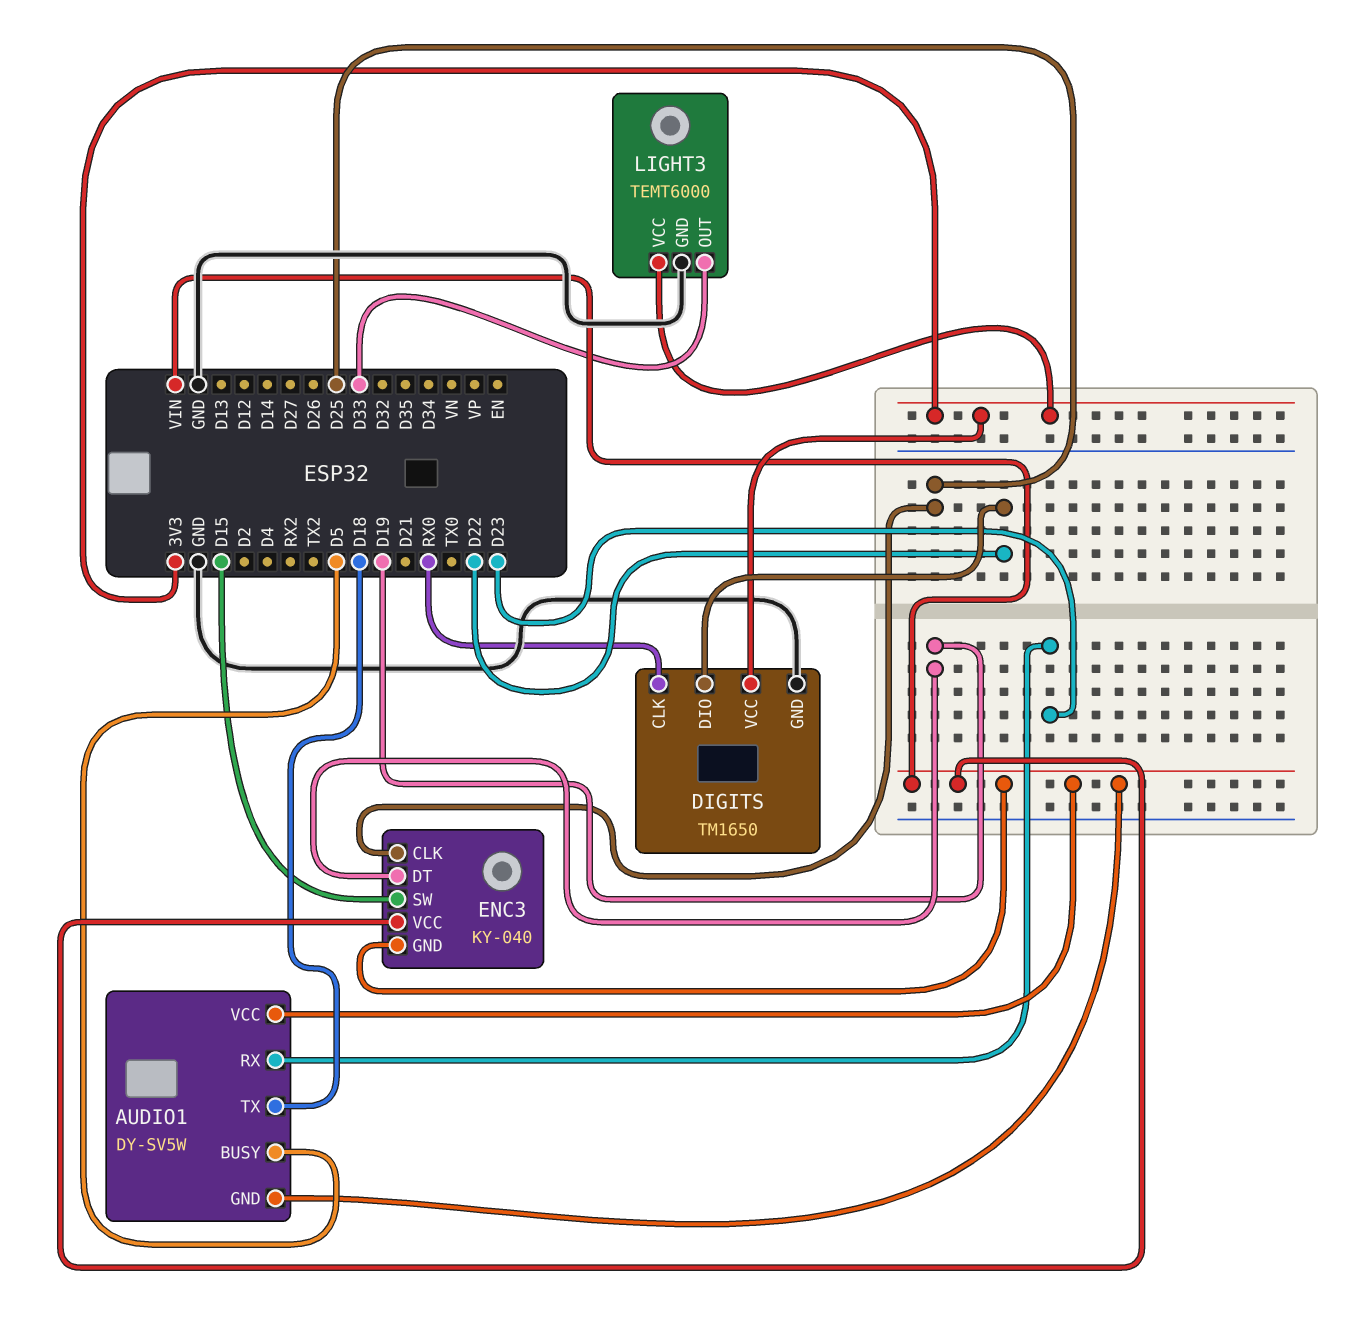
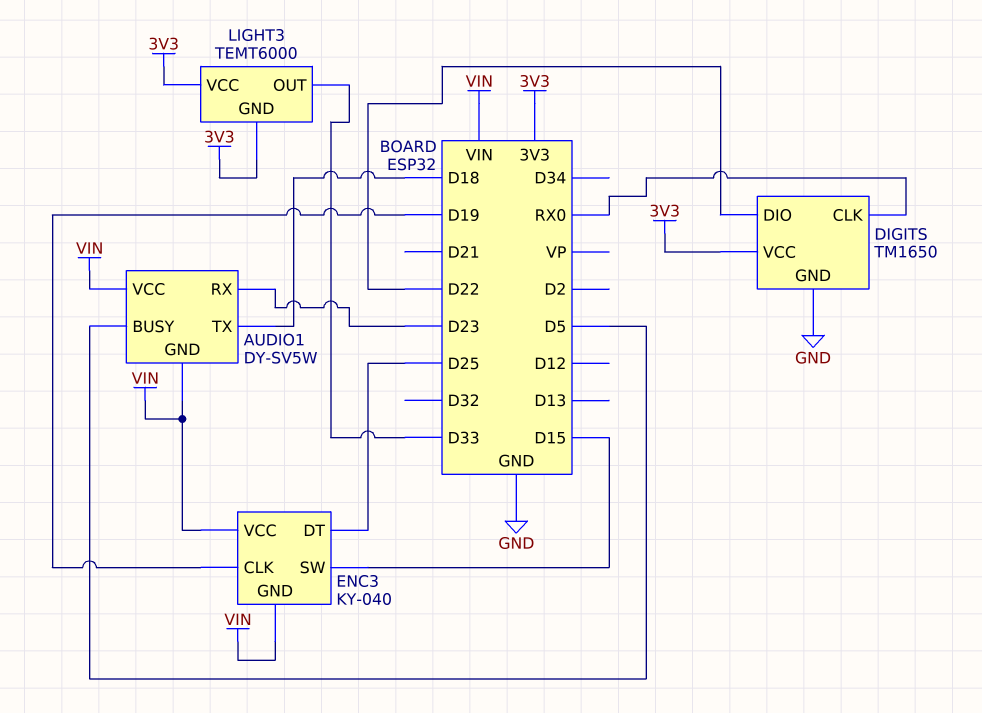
ENC3 pin CLK: D25 -> D19
ENC3 pin DT: D19 -> D25
LIGHT3 pin GND: GND -> 3V3

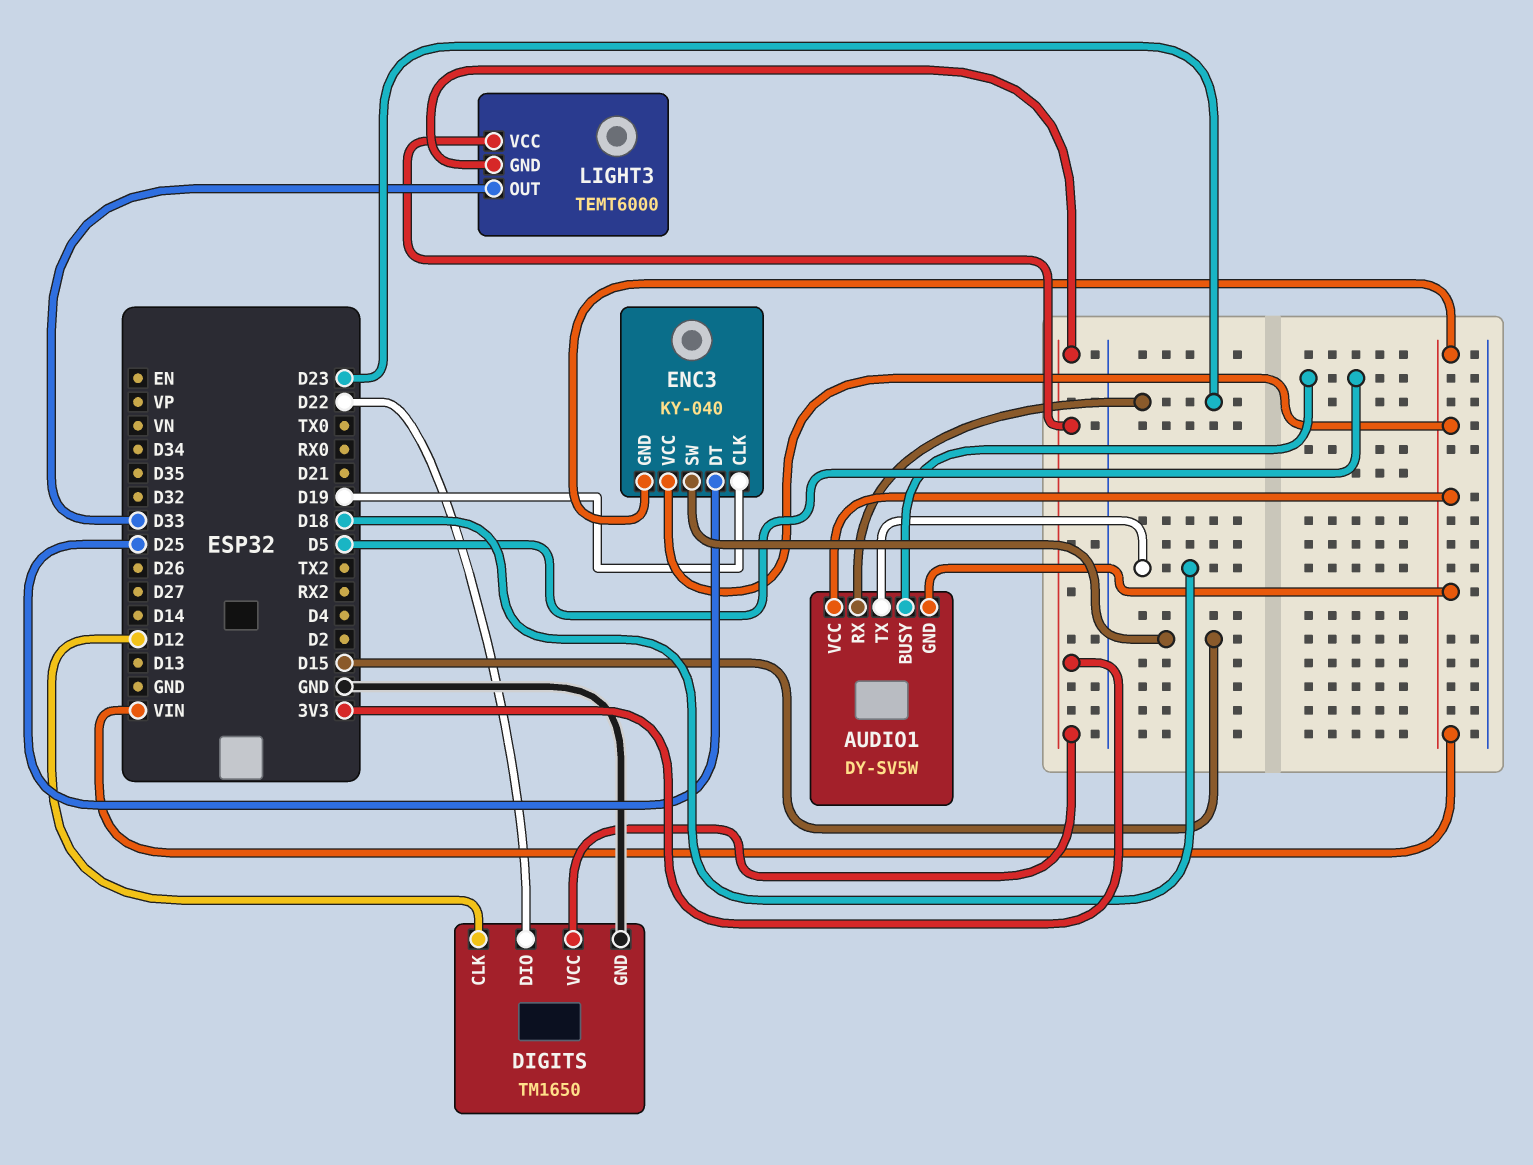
DIGITS pin CLK: RX0 -> D12

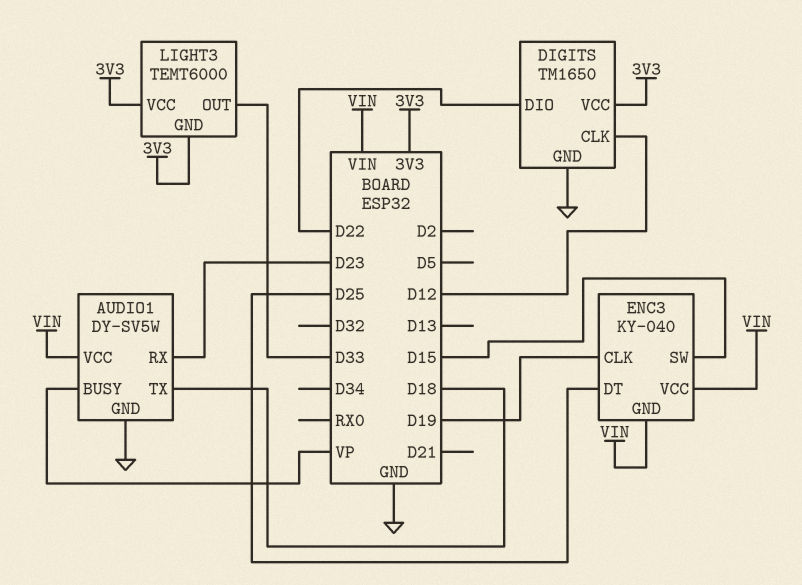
AUDIO1 pin BUSY: D5 -> VP
AUDIO1 pin GND: VIN -> GND

